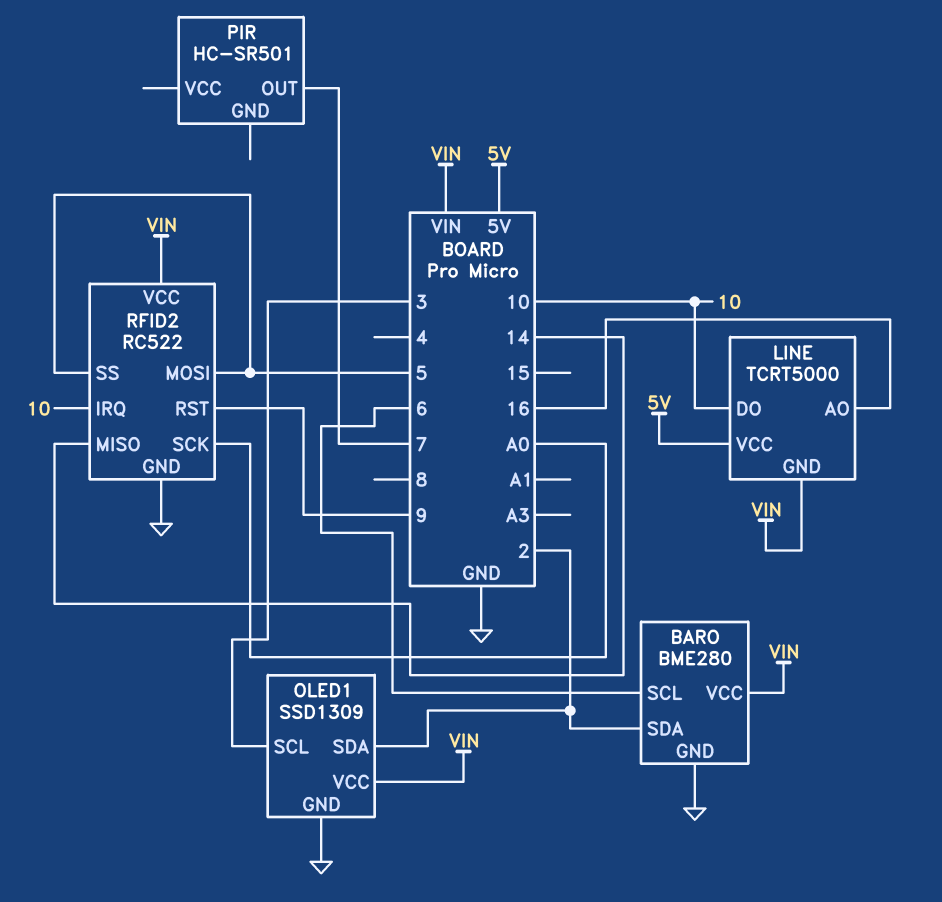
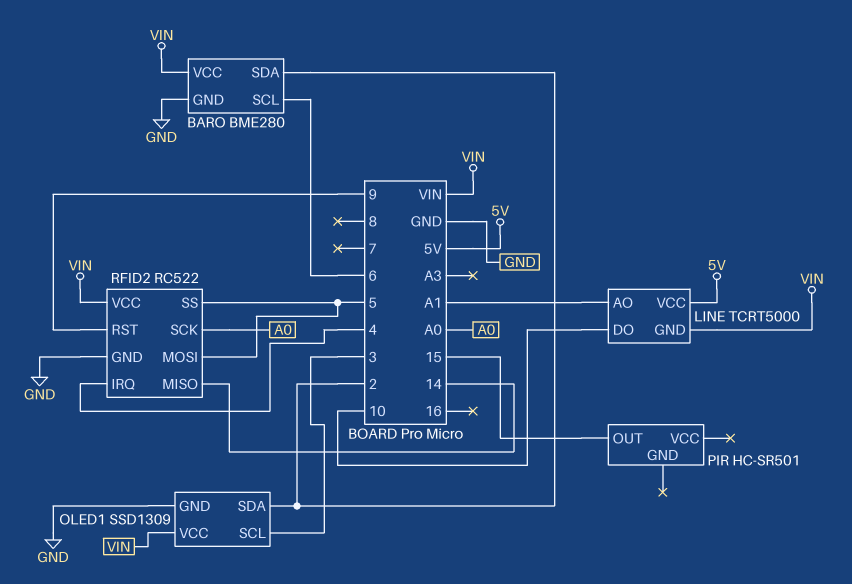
LINE pin AO: 16 -> A1
PIR pin OUT: 7 -> 15
RFID2 pin IRQ: 10 -> 4

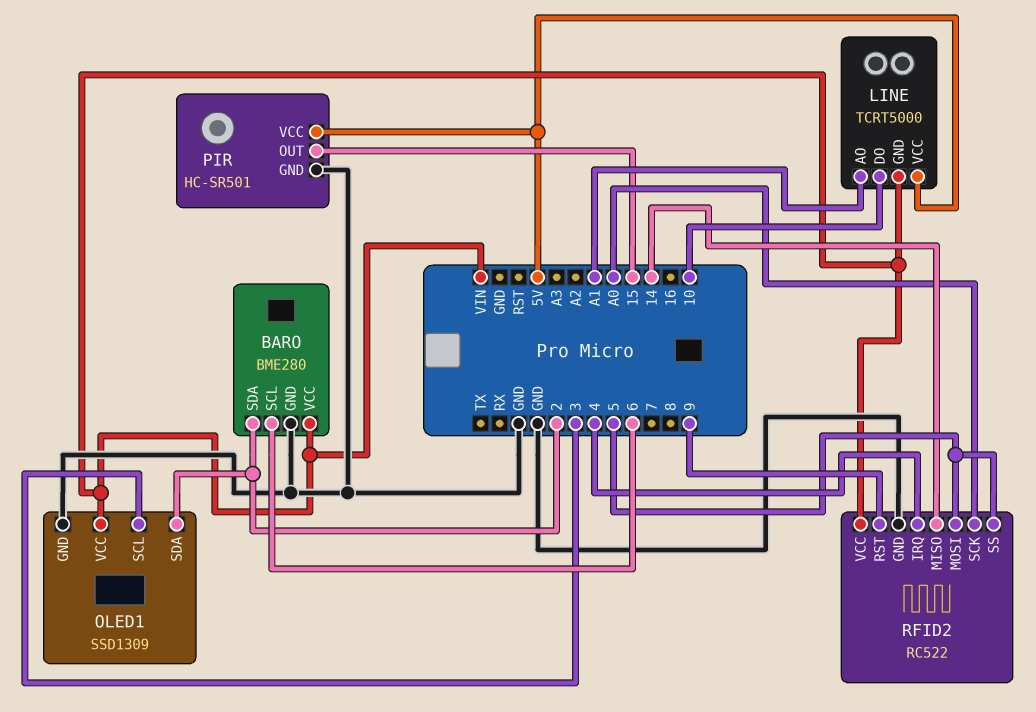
PIR pin GND: none -> GND
PIR pin VCC: none -> 5V

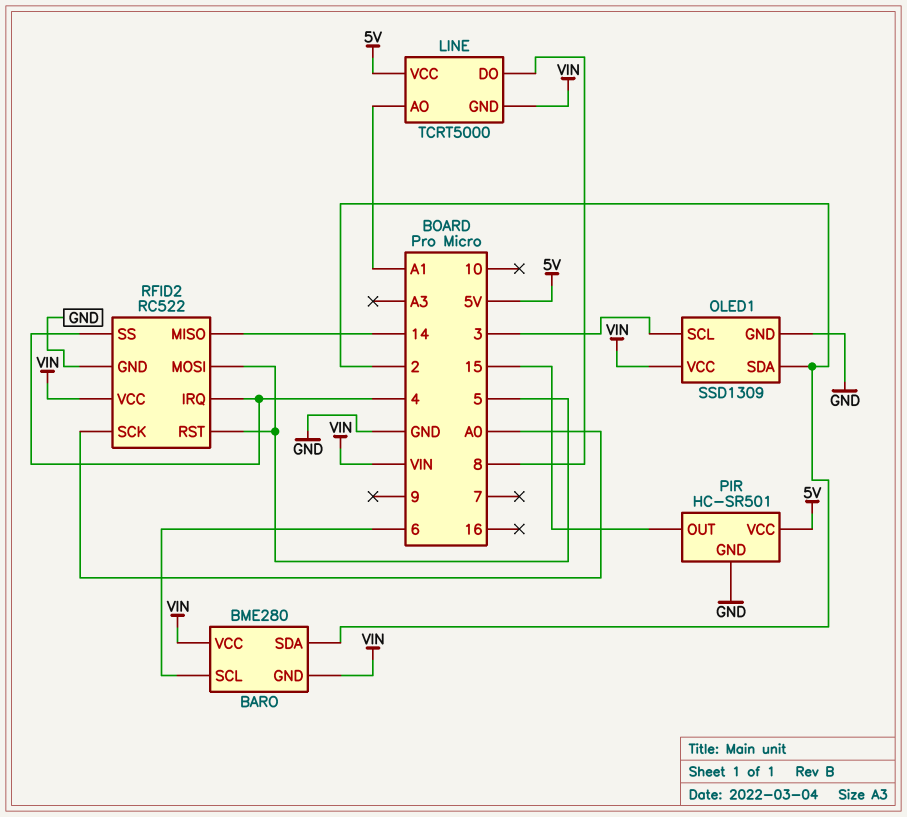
BARO pin GND: GND -> VIN
LINE pin DO: 10 -> 8
RFID2 pin RST: 9 -> 5
RFID2 pin SS: 5 -> 4

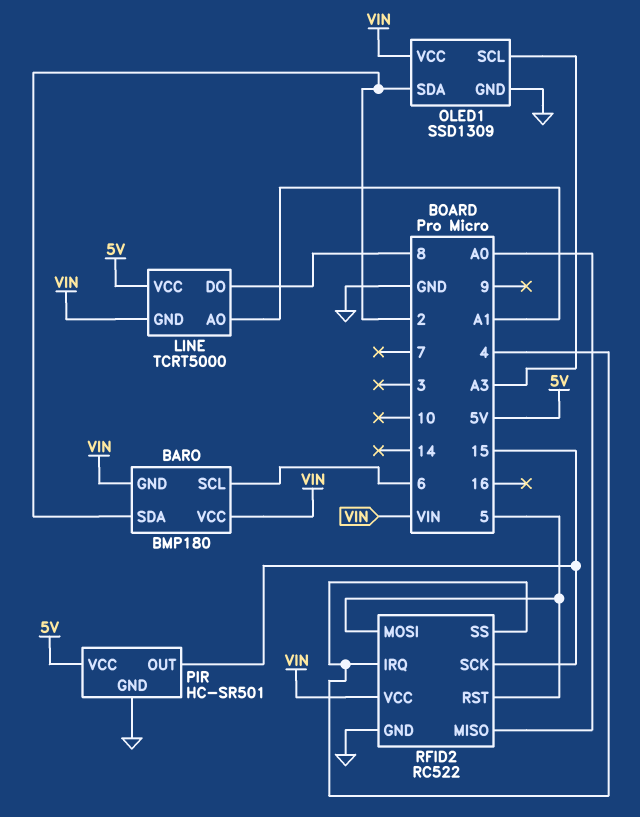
BARO: BME280 -> BMP180
OLED1 pin SCL: 3 -> A3
RFID2 pin MISO: 14 -> A0
RFID2 pin SCK: A0 -> 15

